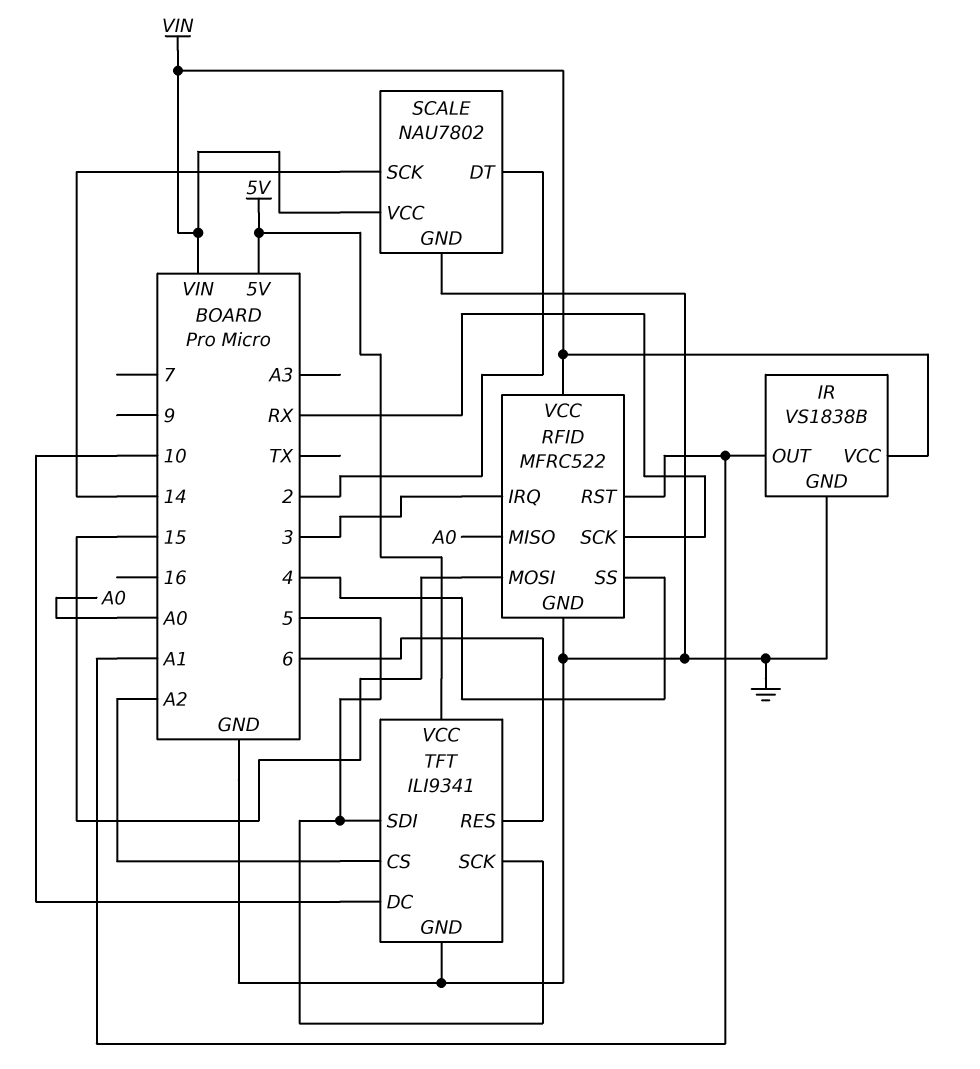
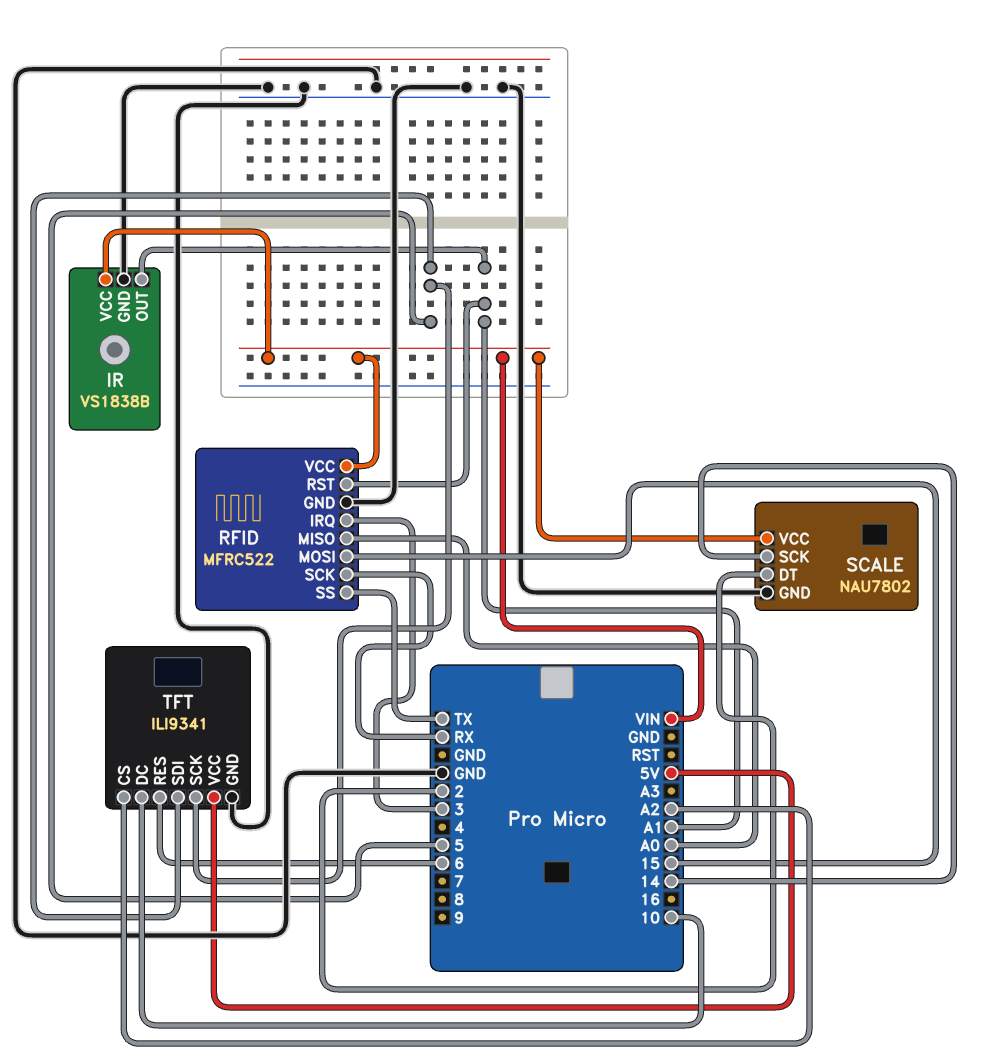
RFID pin SS: 4 -> TX

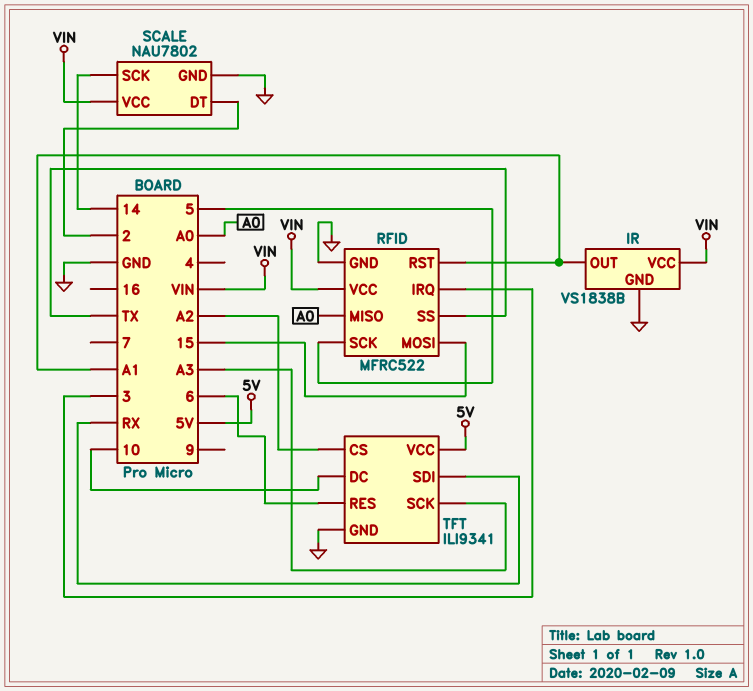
RFID pin SCK: RX -> 5
TFT pin SCK: 5 -> A3
TFT pin SDI: 5 -> RX

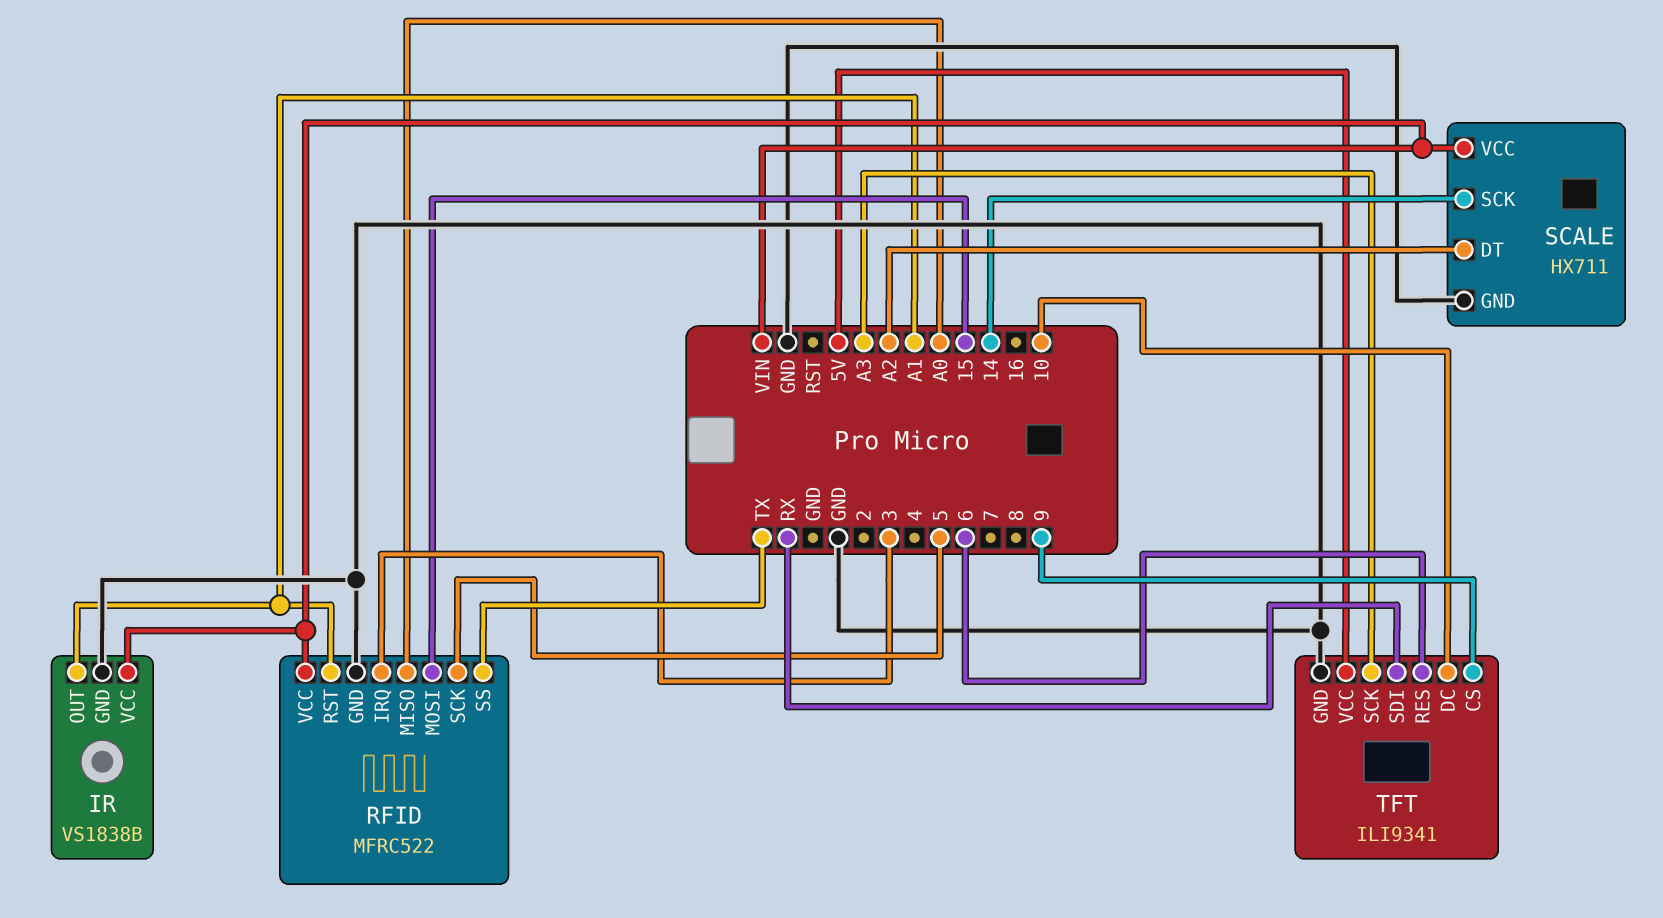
SCALE: NAU7802 -> HX711
SCALE pin DT: 2 -> A2
TFT pin CS: A2 -> 9

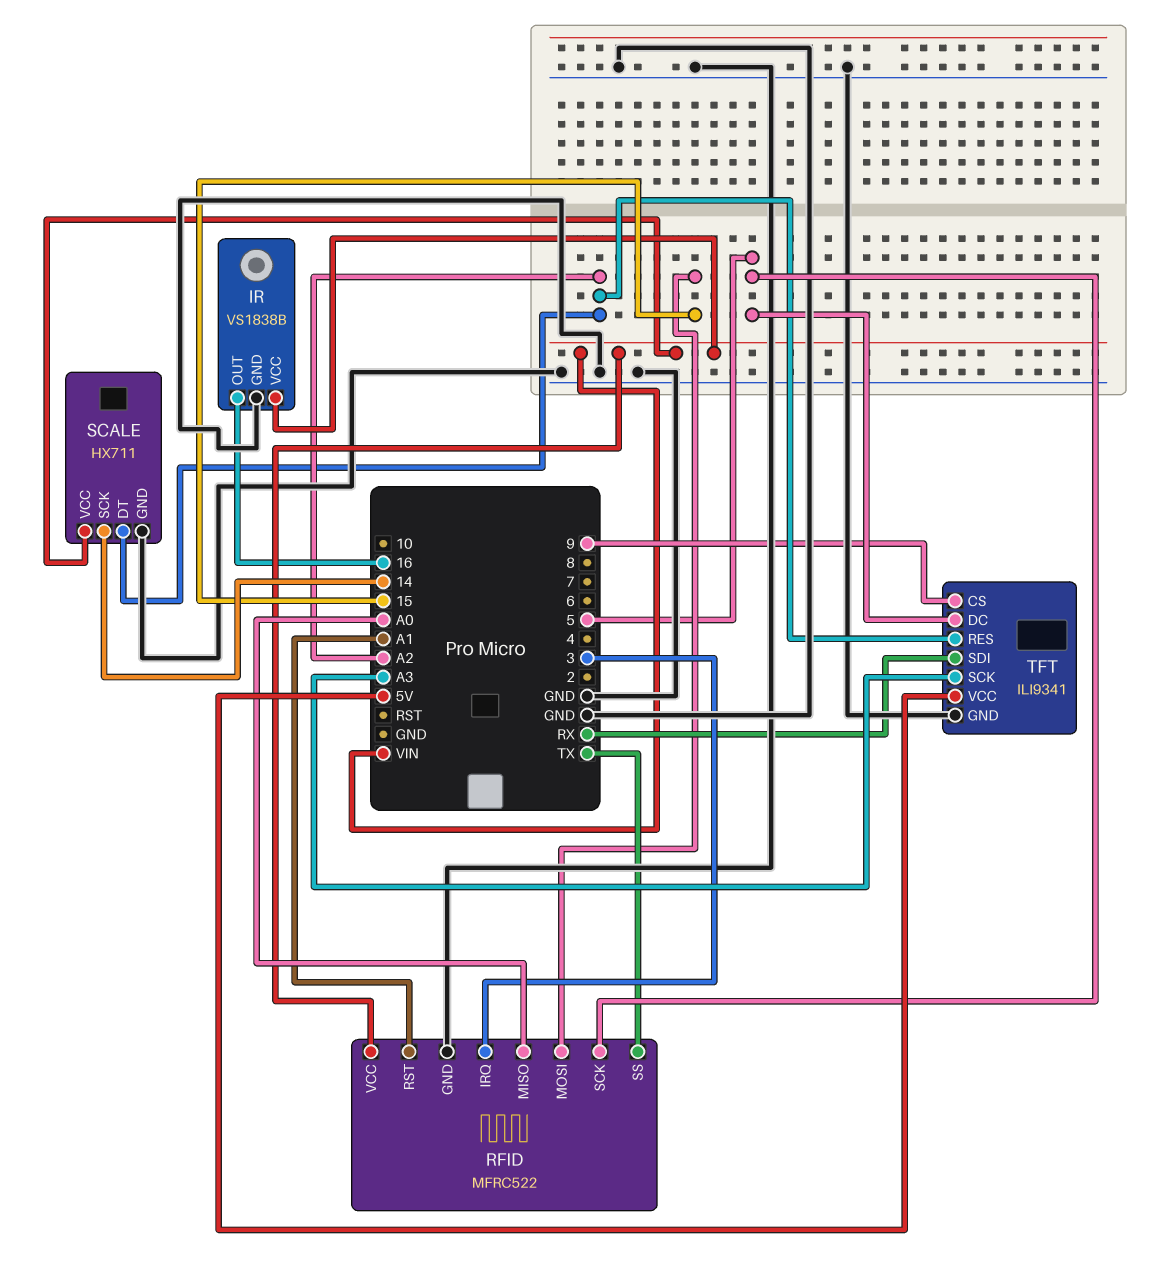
IR pin OUT: A1 -> 16
TFT pin DC: 10 -> 5
TFT pin RES: 6 -> A2

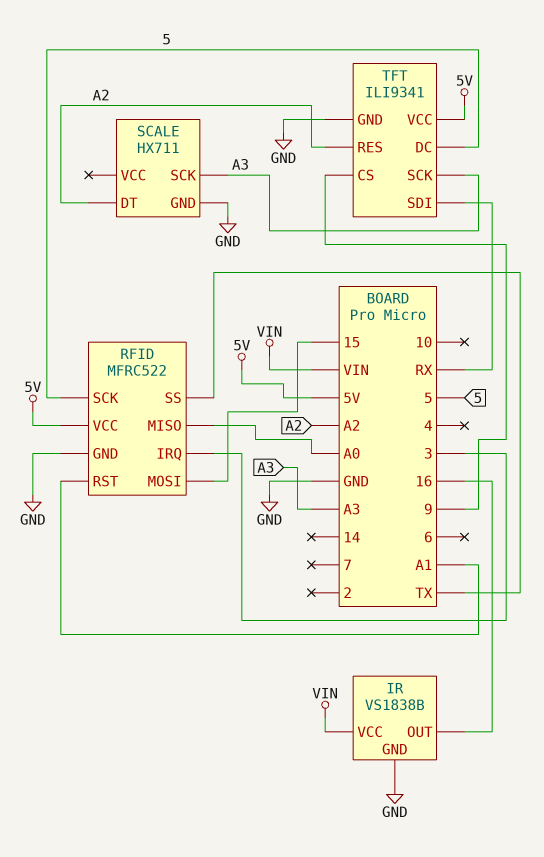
RFID pin VCC: VIN -> 5V
SCALE pin SCK: 14 -> A3
SCALE pin VCC: VIN -> none

